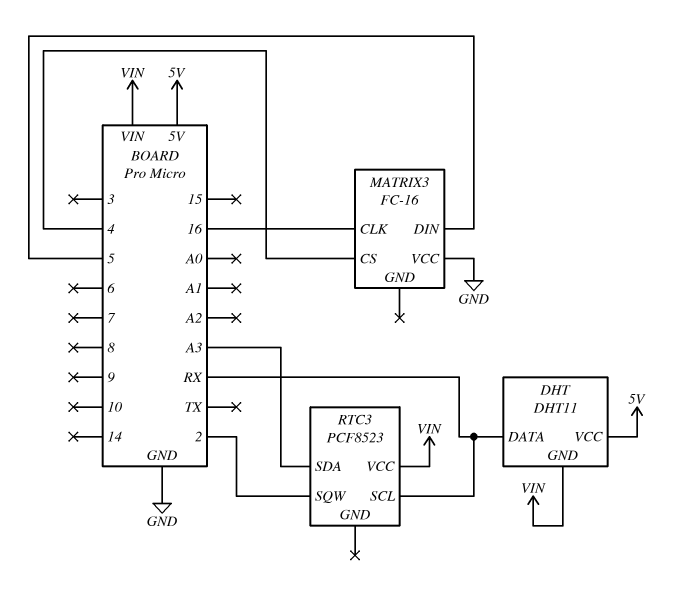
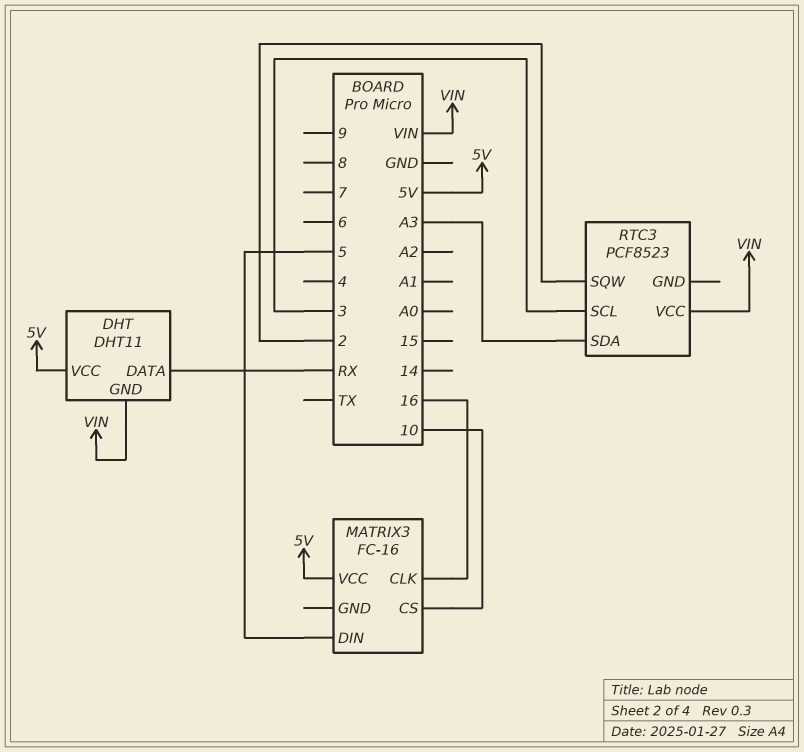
MATRIX3 pin CS: 4 -> 10
MATRIX3 pin VCC: GND -> 5V
RTC3 pin SCL: RX -> 3

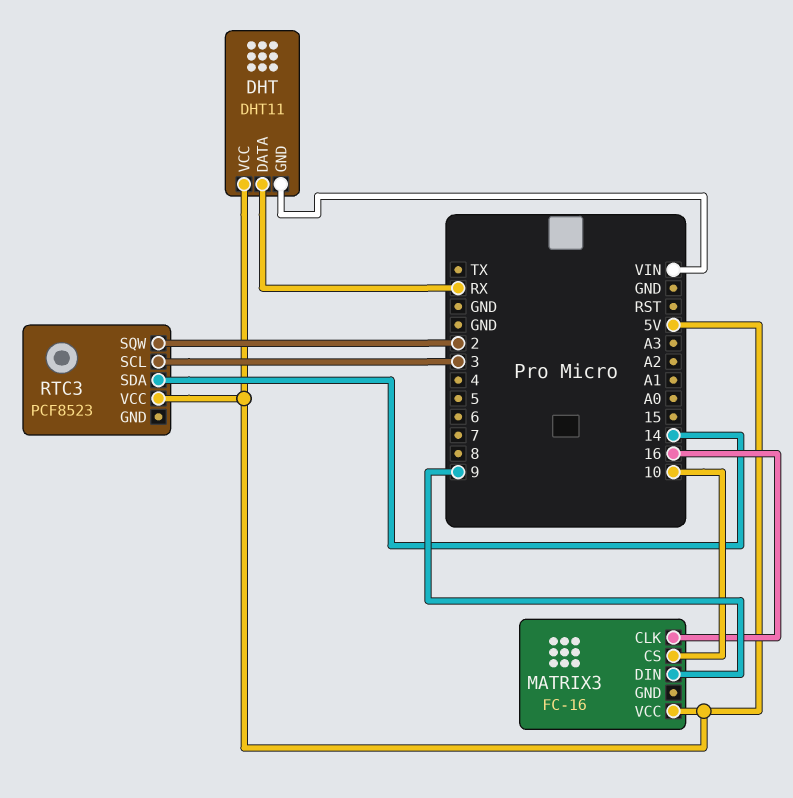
MATRIX3 pin DIN: 5 -> 9
RTC3 pin SDA: A3 -> 14
RTC3 pin VCC: VIN -> 5V

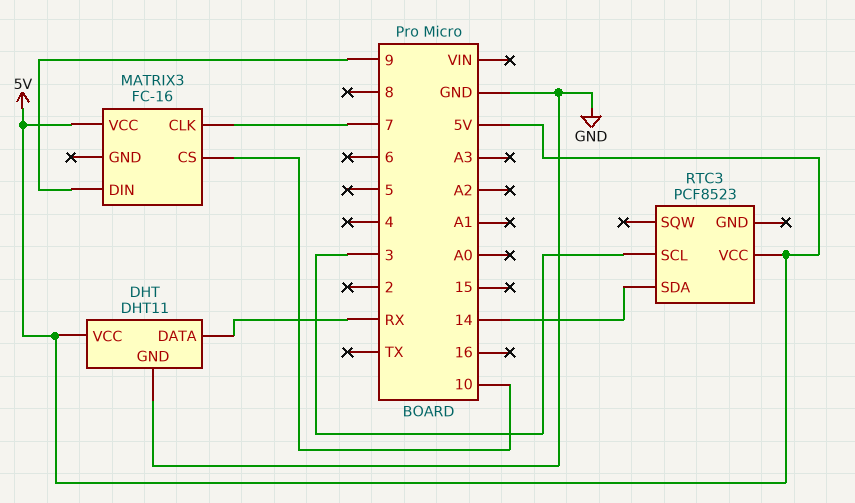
DHT pin GND: VIN -> GND
MATRIX3 pin CLK: 16 -> 7
RTC3 pin SQW: 2 -> none

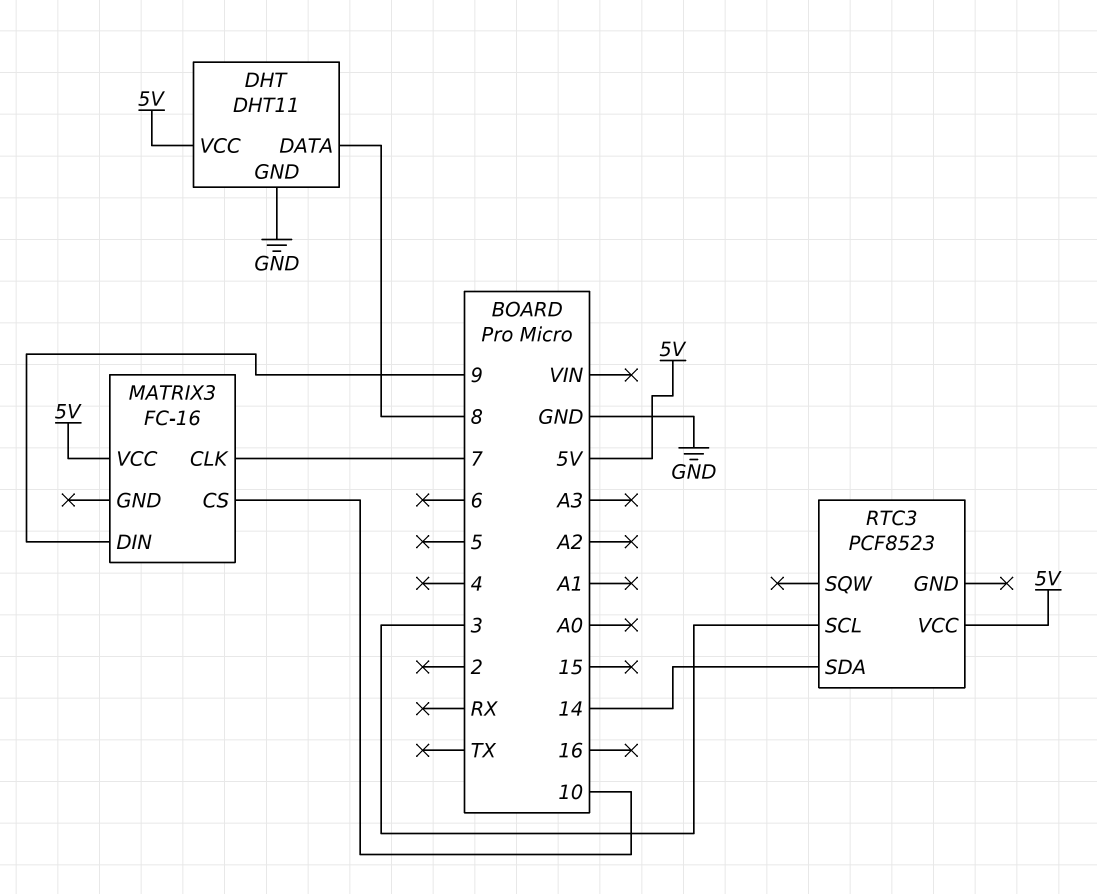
DHT pin DATA: RX -> 8

